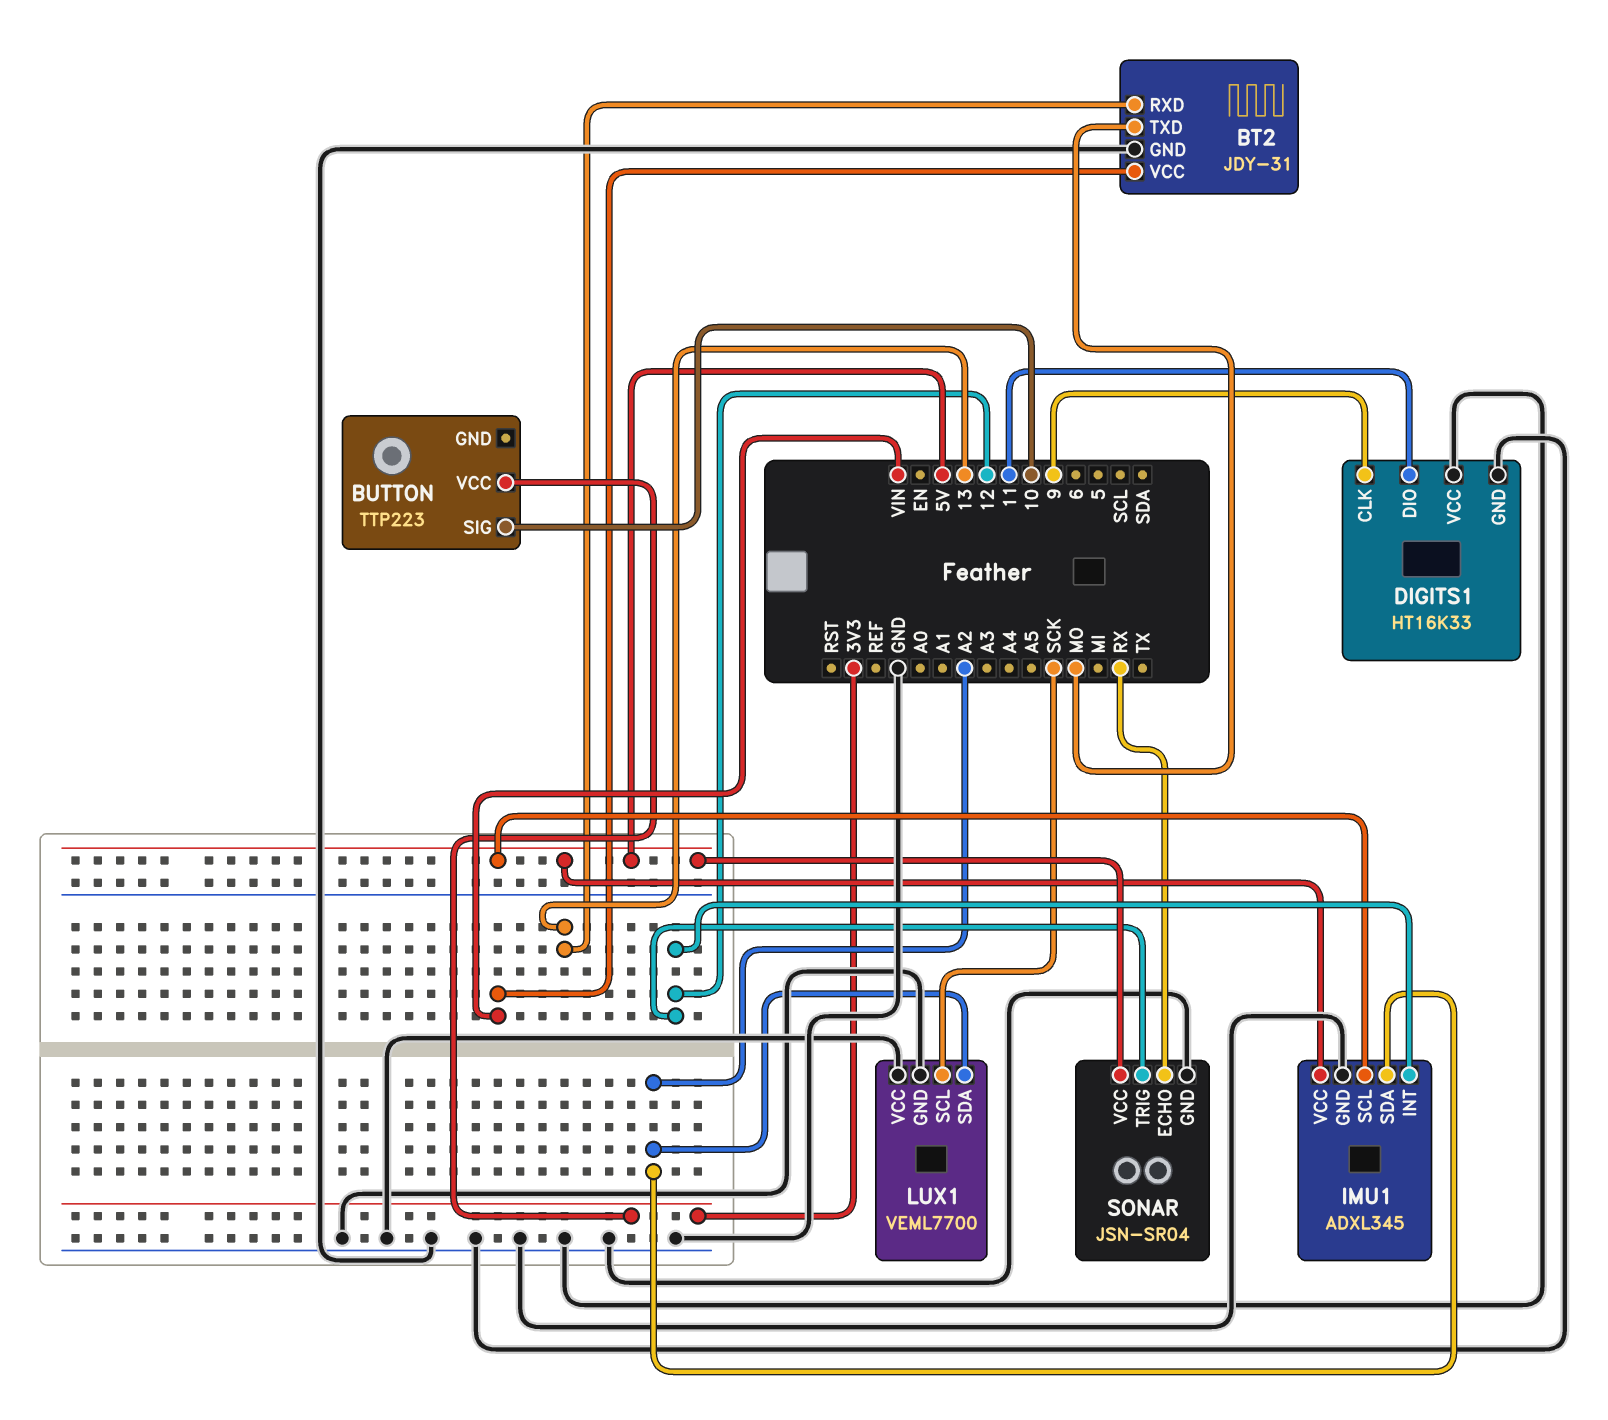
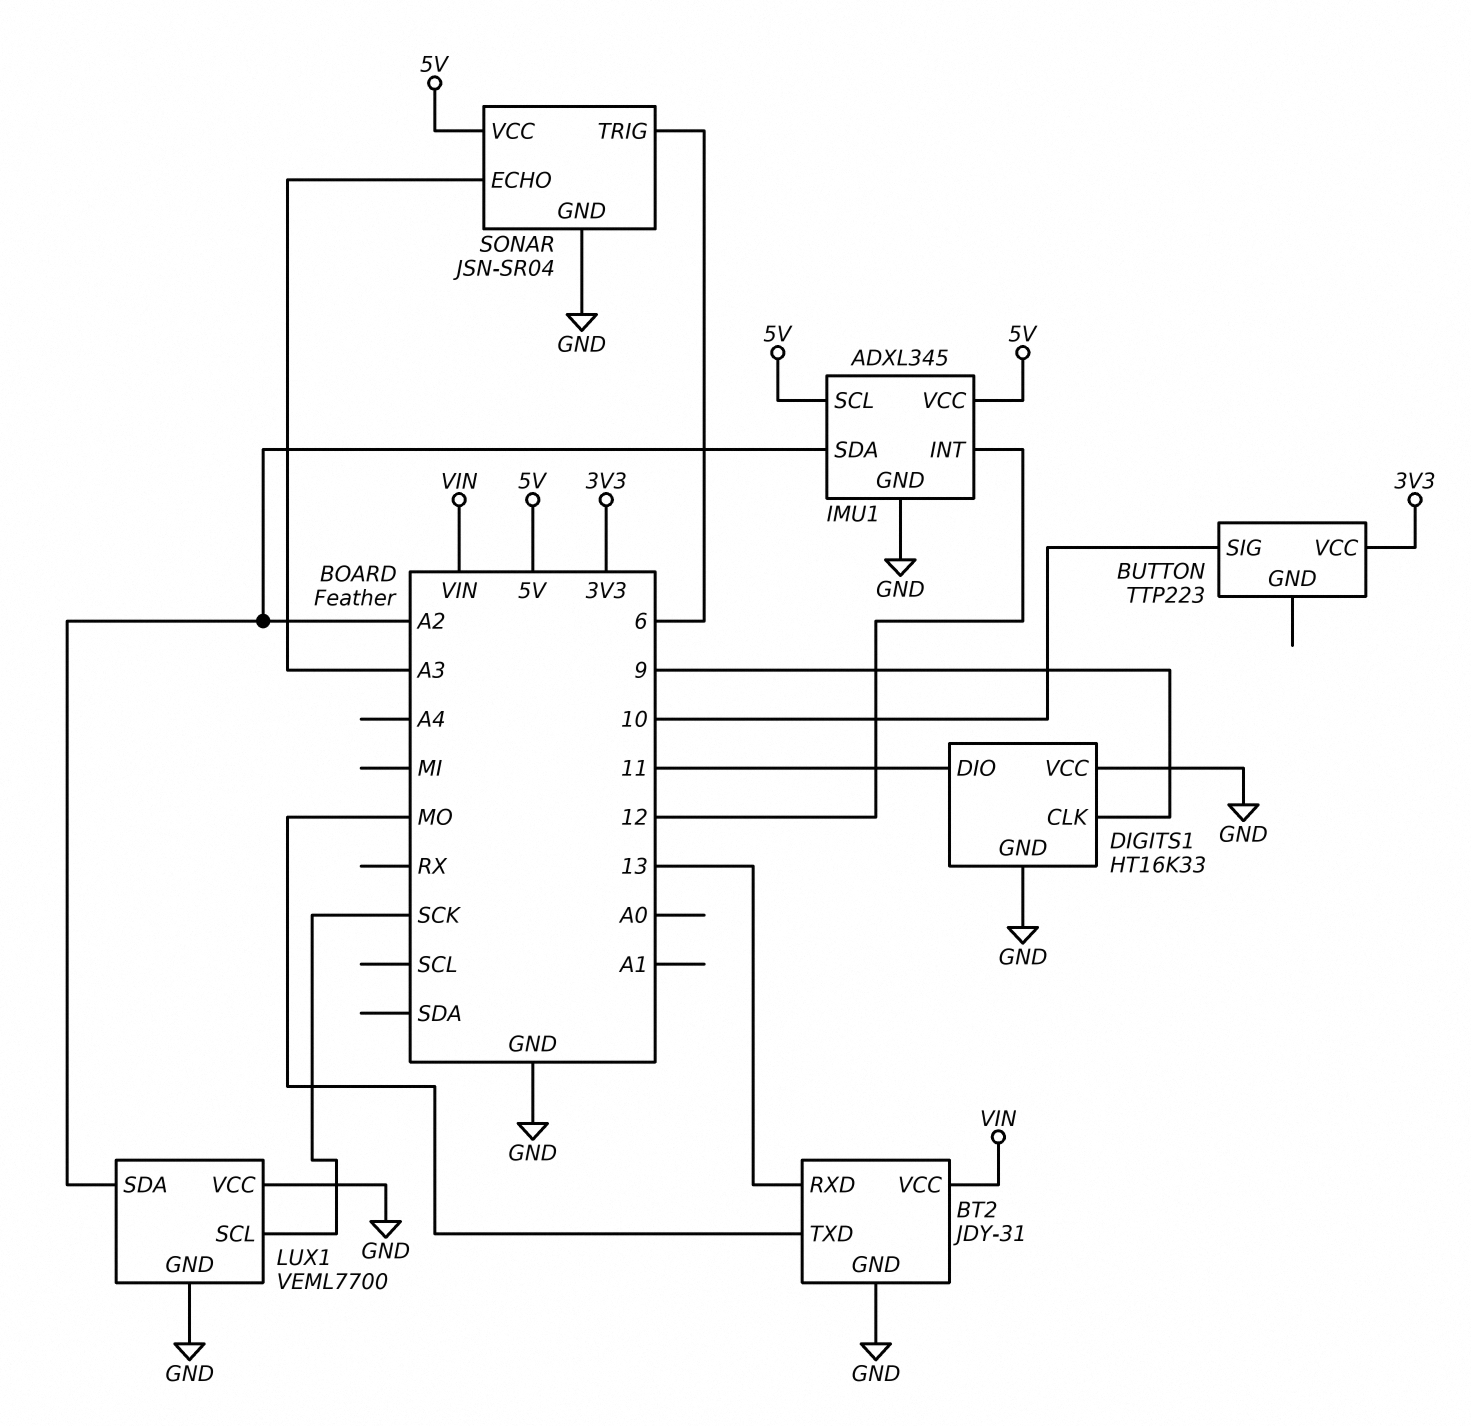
SONAR pin ECHO: RX -> A3
SONAR pin TRIG: 12 -> 6

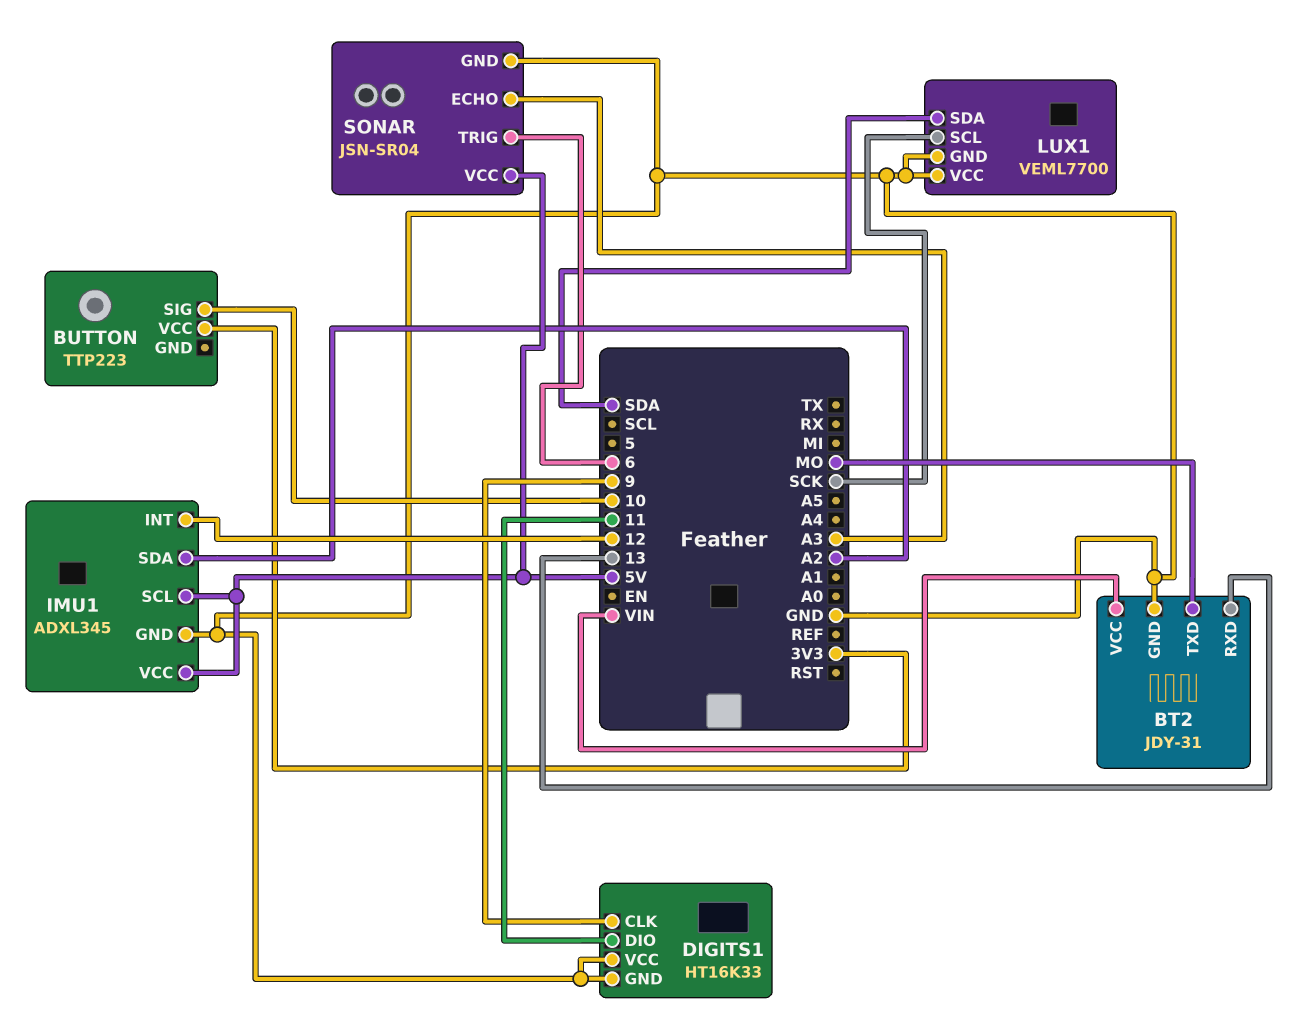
LUX1 pin SDA: A2 -> SDA

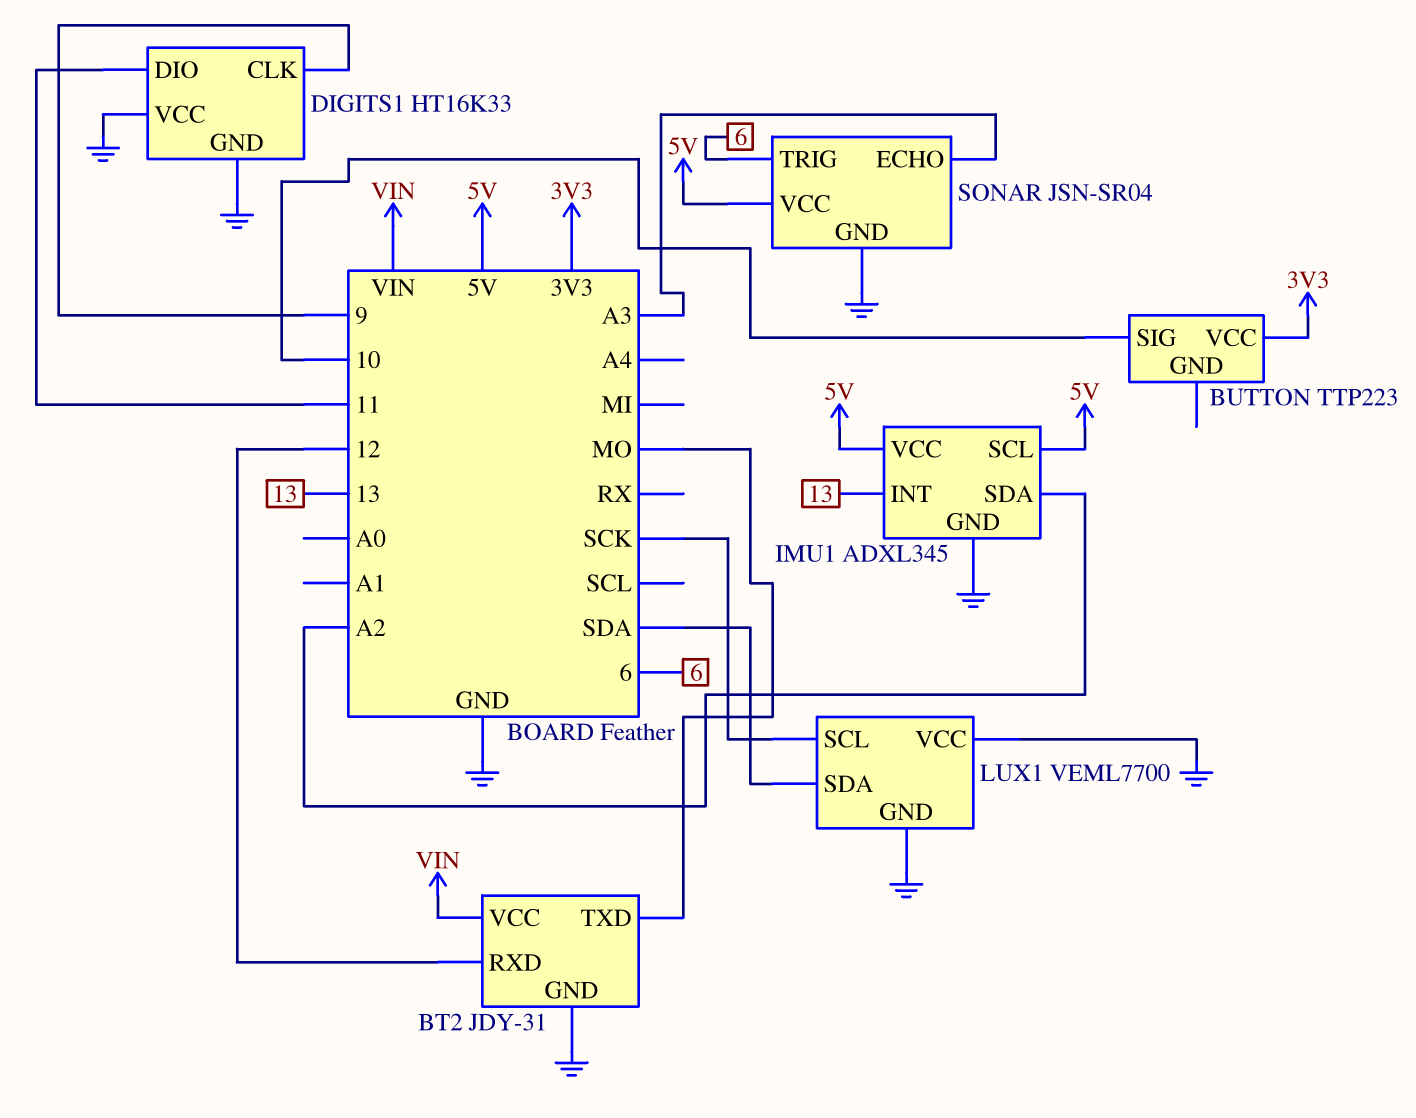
BT2 pin RXD: 13 -> 12
IMU1 pin INT: 12 -> 13

